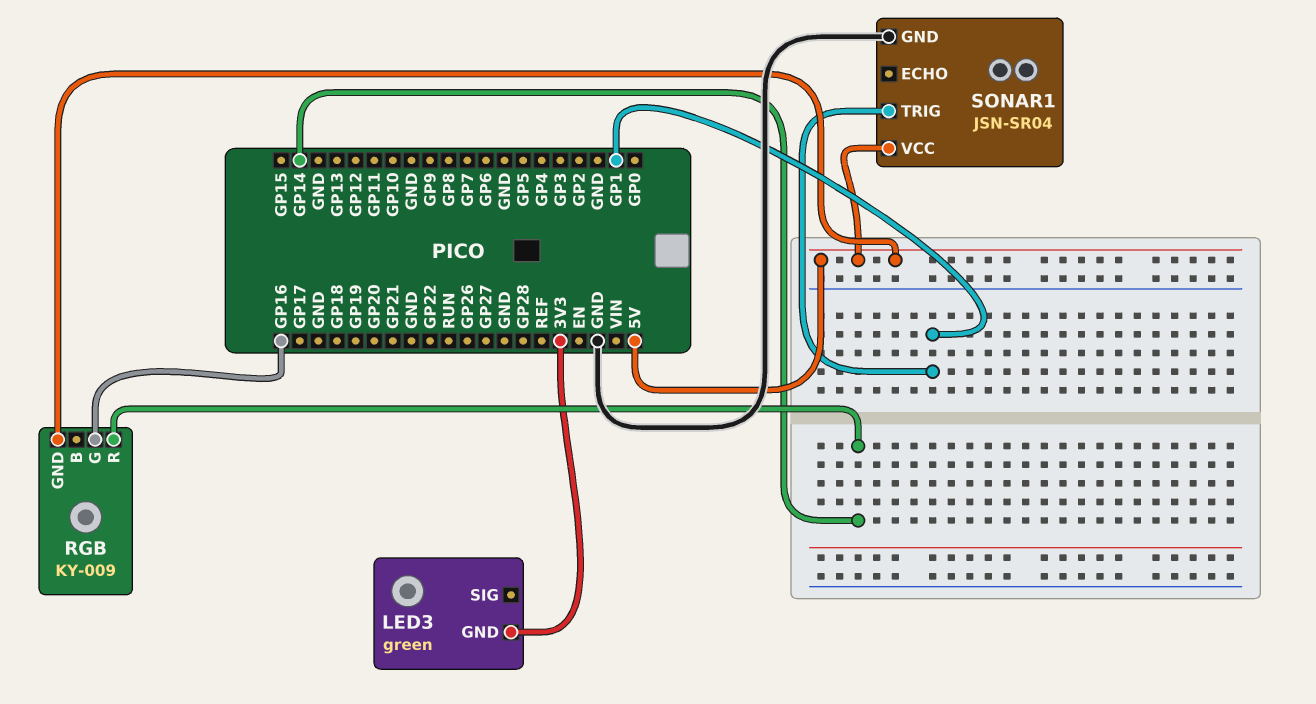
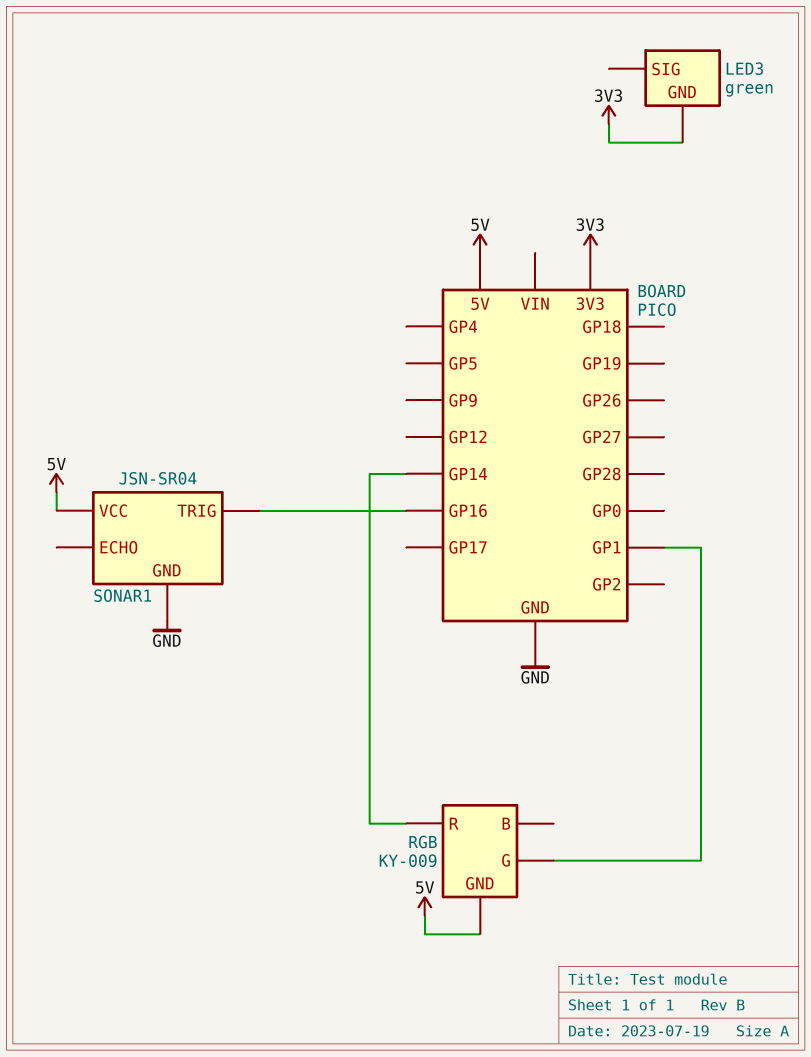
RGB pin G: GP16 -> GP1
SONAR1 pin TRIG: GP1 -> GP16

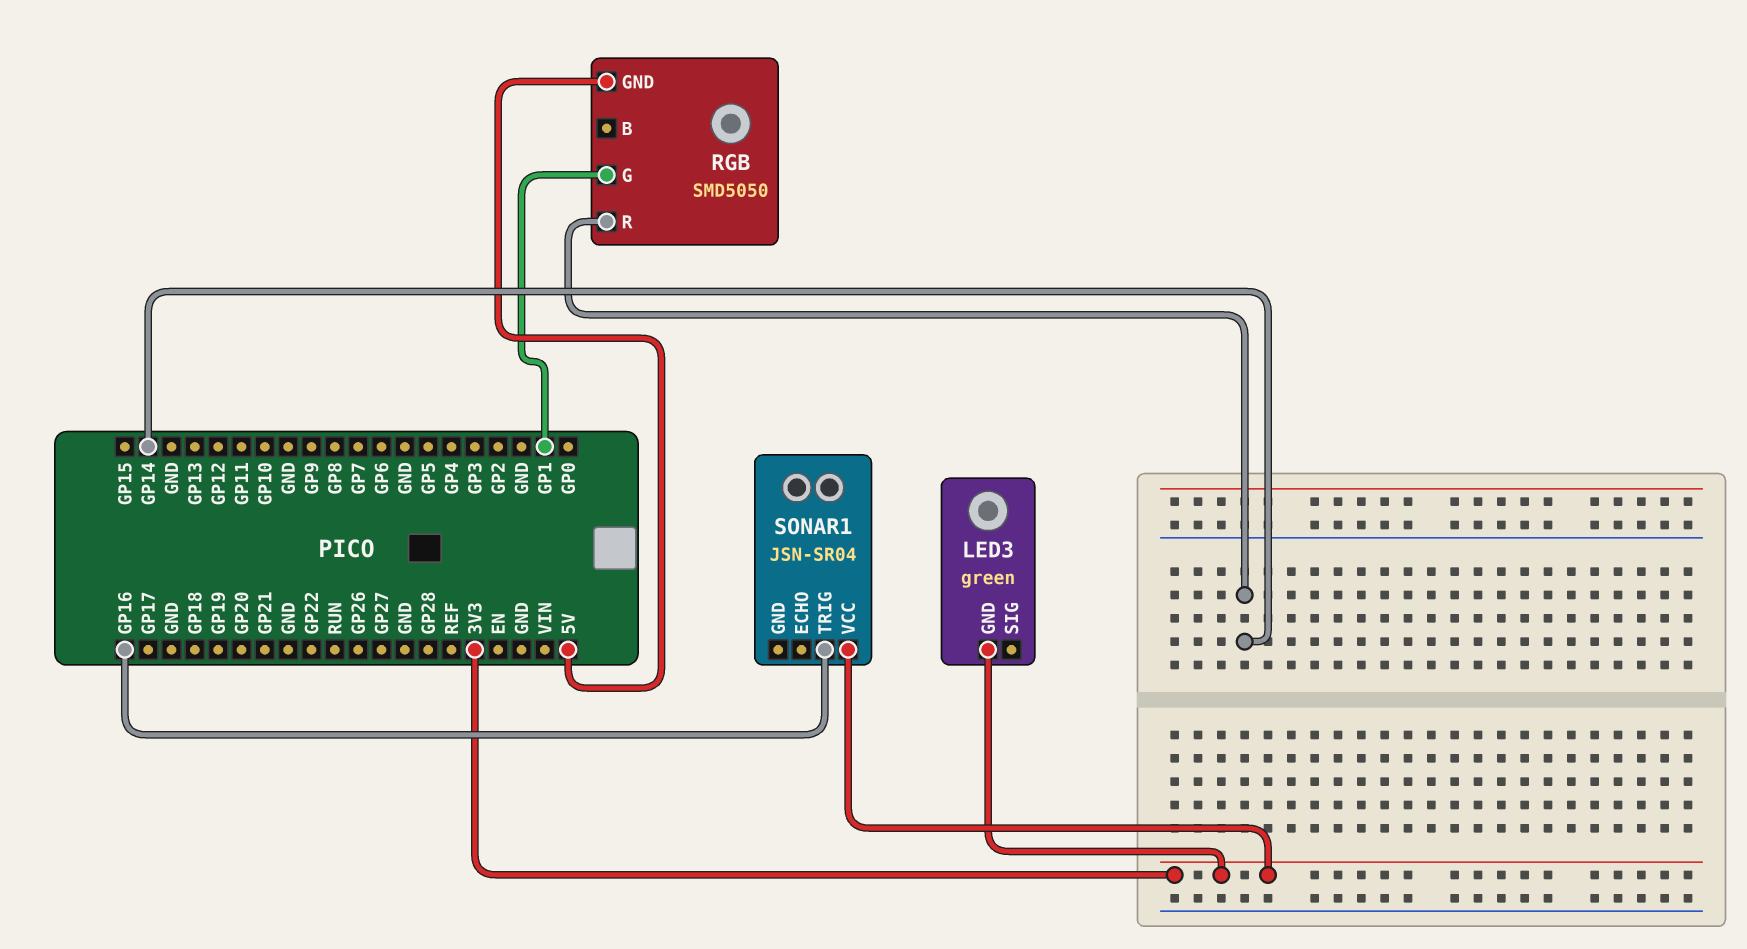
RGB: KY-009 -> SMD5050
SONAR1 pin GND: GND -> none
SONAR1 pin VCC: 5V -> 3V3

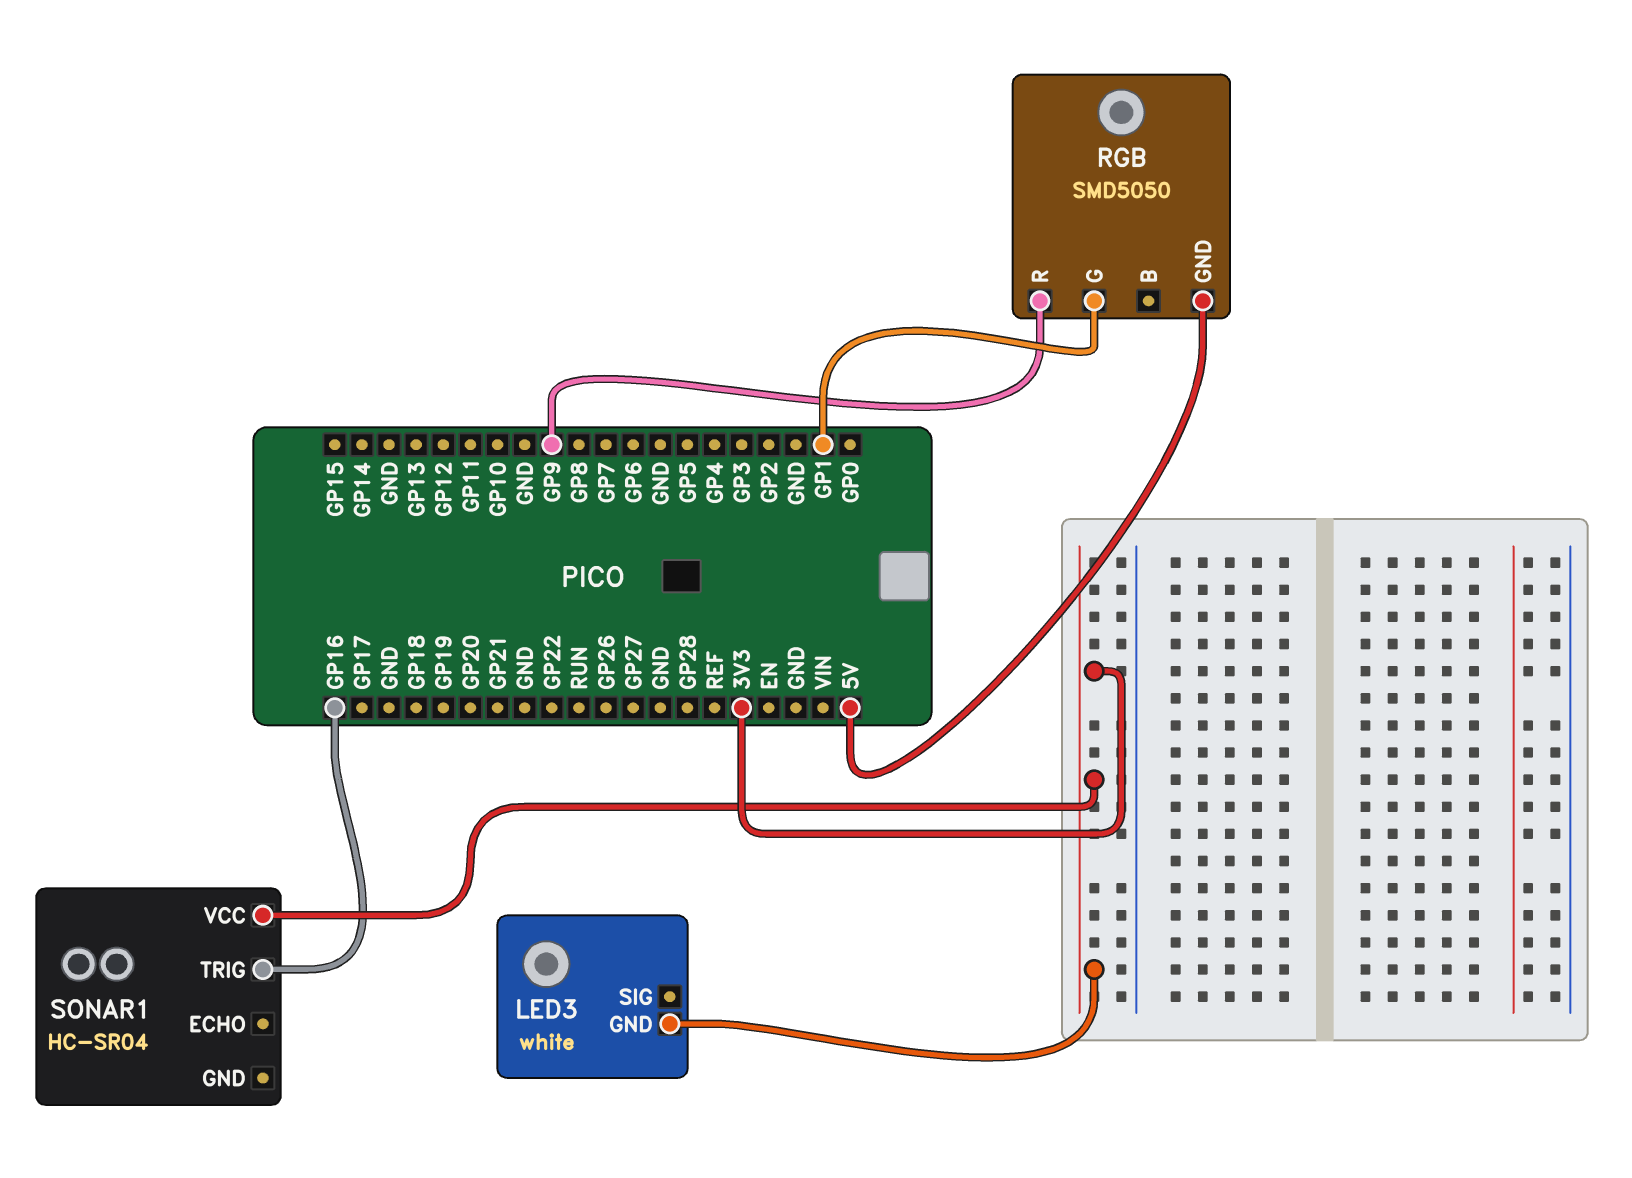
LED3: green -> white
RGB pin R: GP14 -> GP9
SONAR1: JSN-SR04 -> HC-SR04

